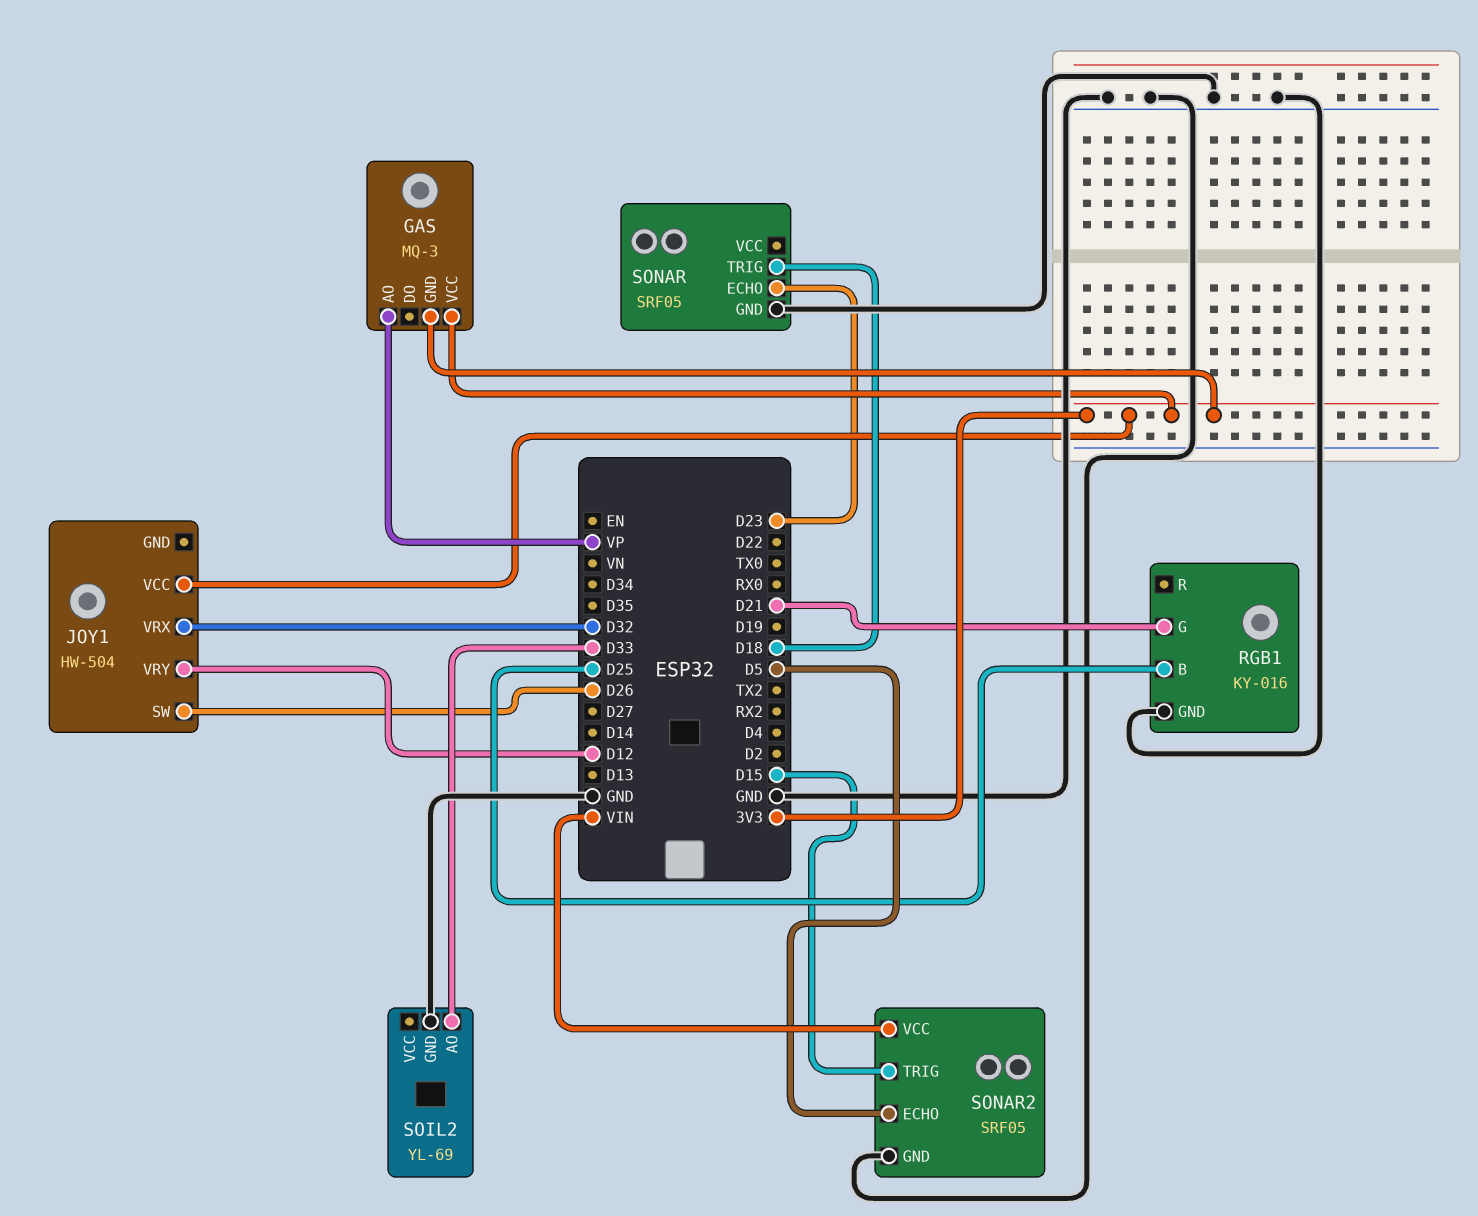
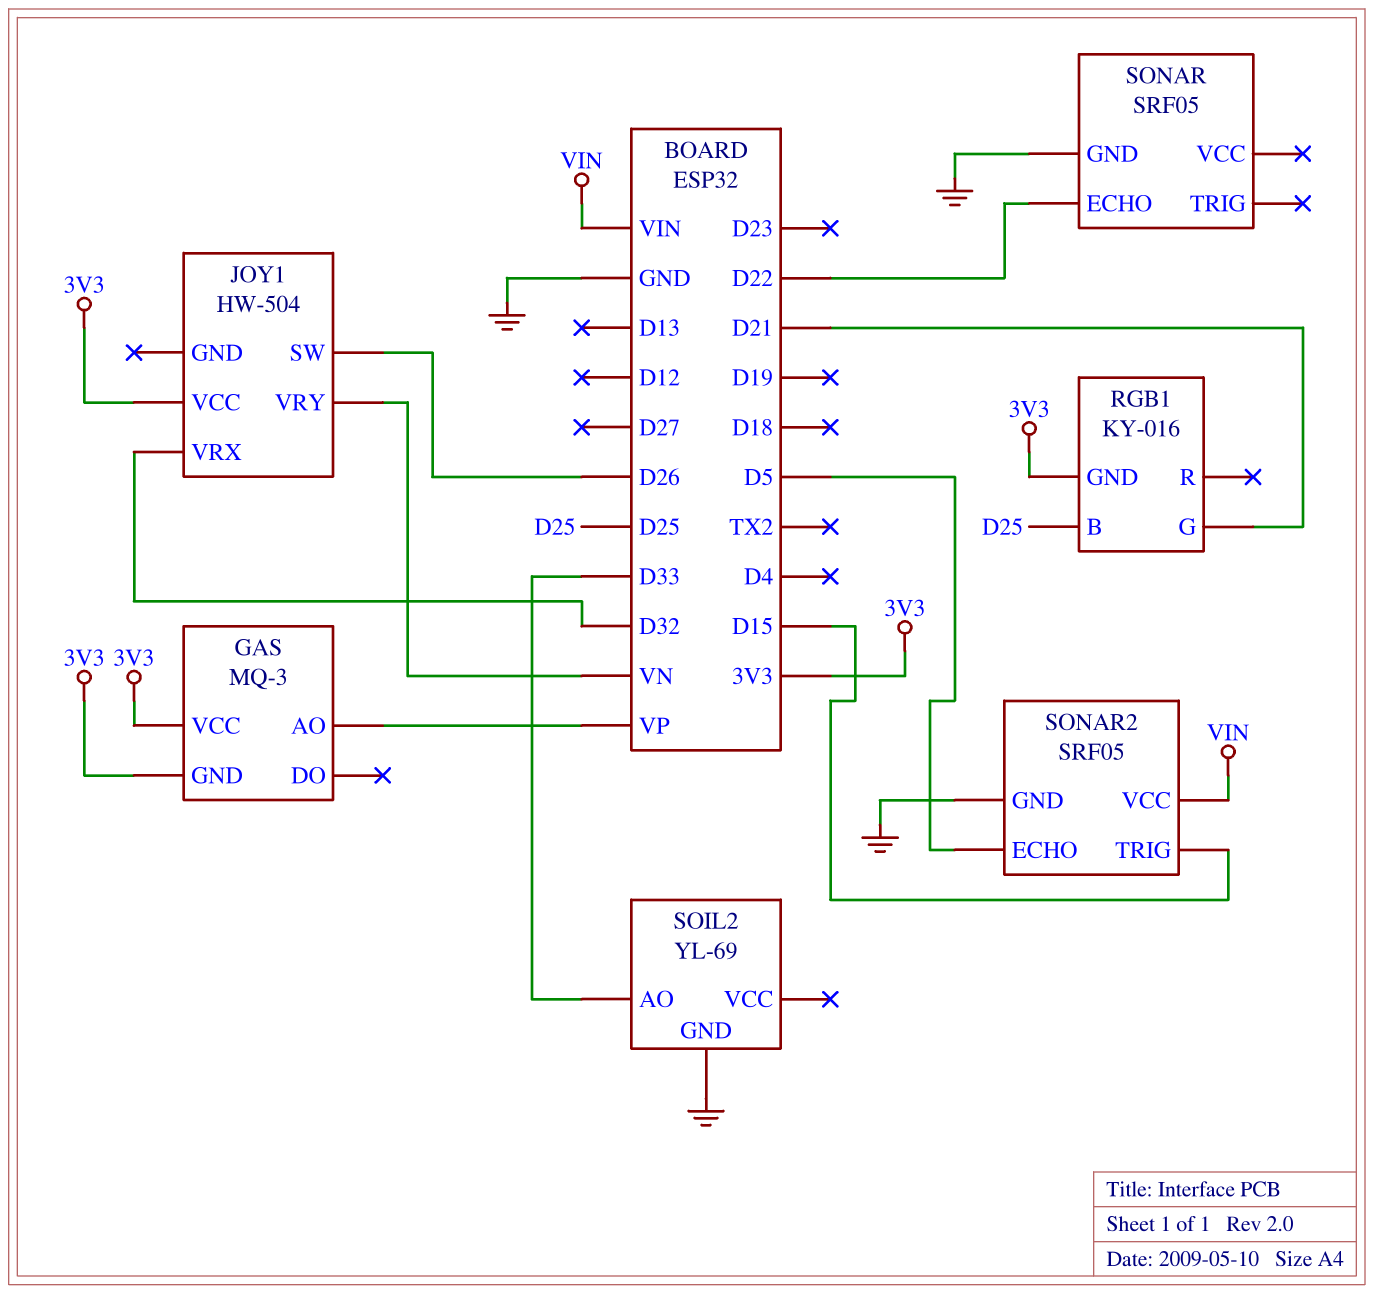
JOY1 pin VRY: D12 -> VN
RGB1 pin GND: GND -> 3V3
SONAR pin ECHO: D23 -> D22
SONAR pin TRIG: D18 -> none

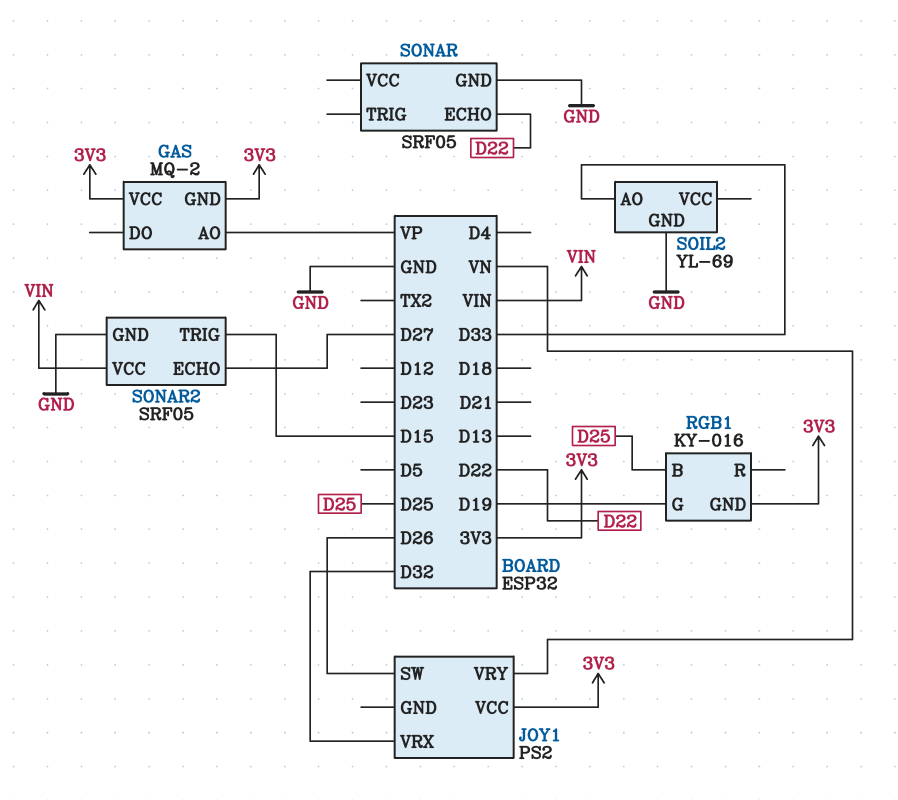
GAS: MQ-3 -> MQ-2
JOY1: HW-504 -> PS2
RGB1 pin G: D21 -> D19
SONAR2 pin ECHO: D5 -> D27

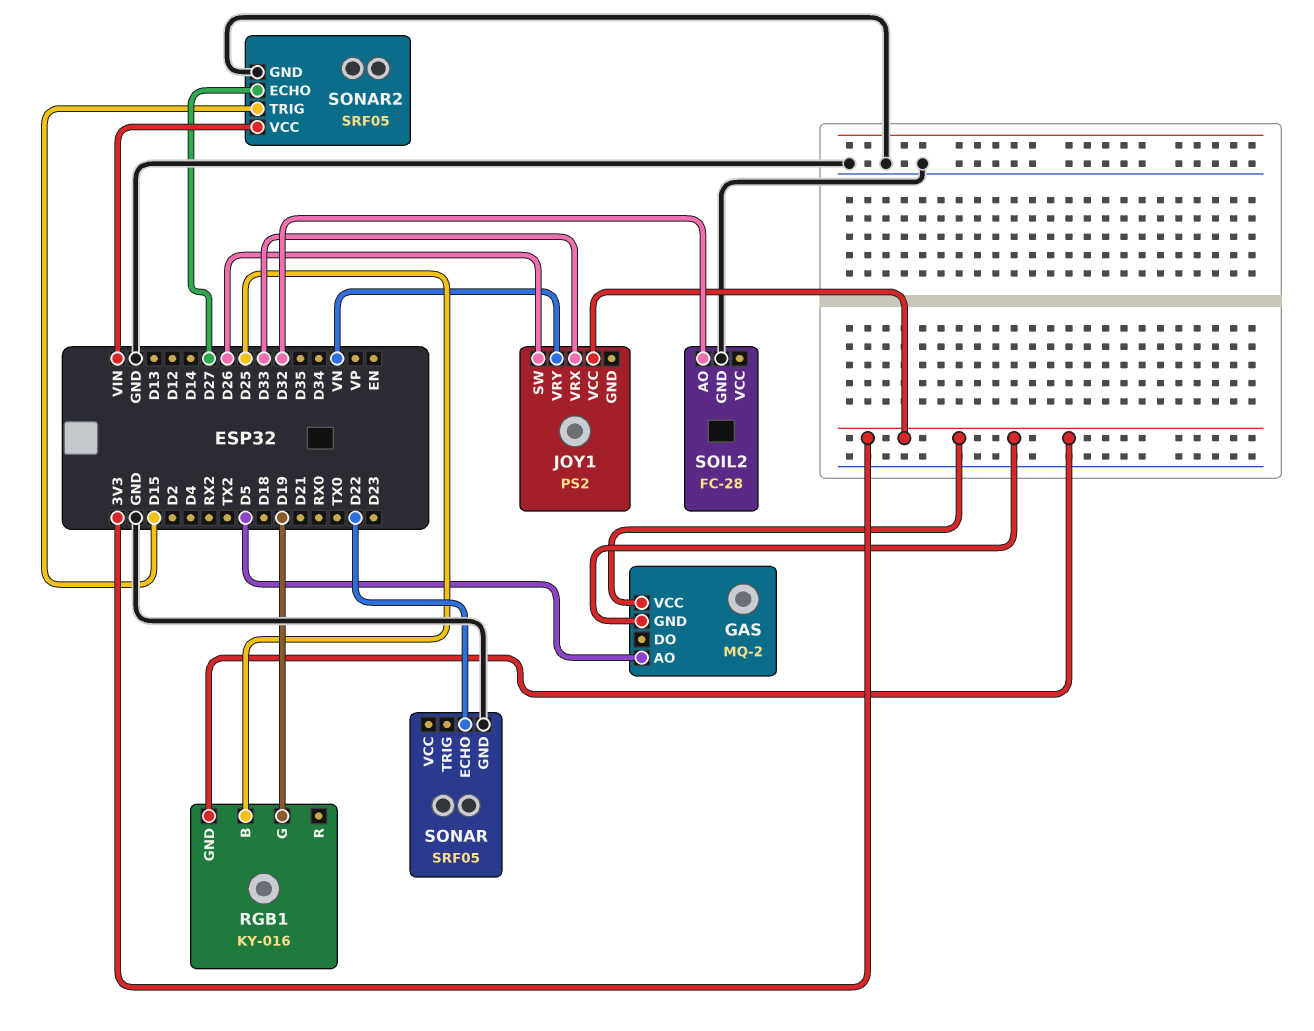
GAS pin AO: VP -> D5
JOY1 pin VRX: D32 -> D33
SOIL2: YL-69 -> FC-28
SOIL2 pin AO: D33 -> D32

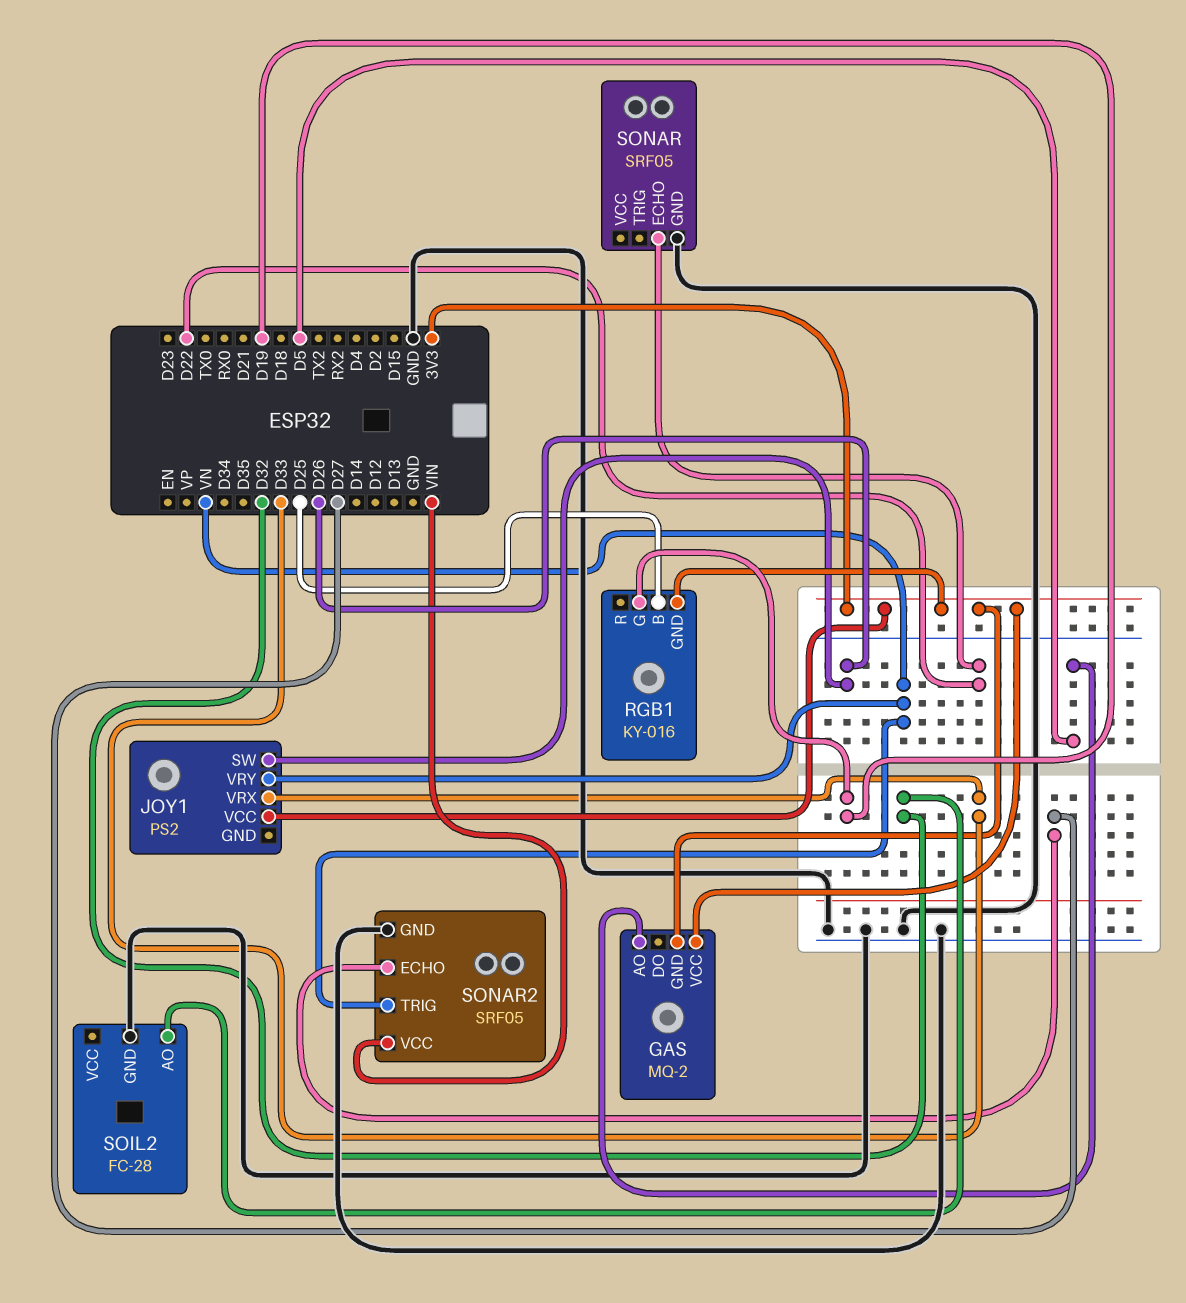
SONAR2 pin TRIG: D15 -> VN

